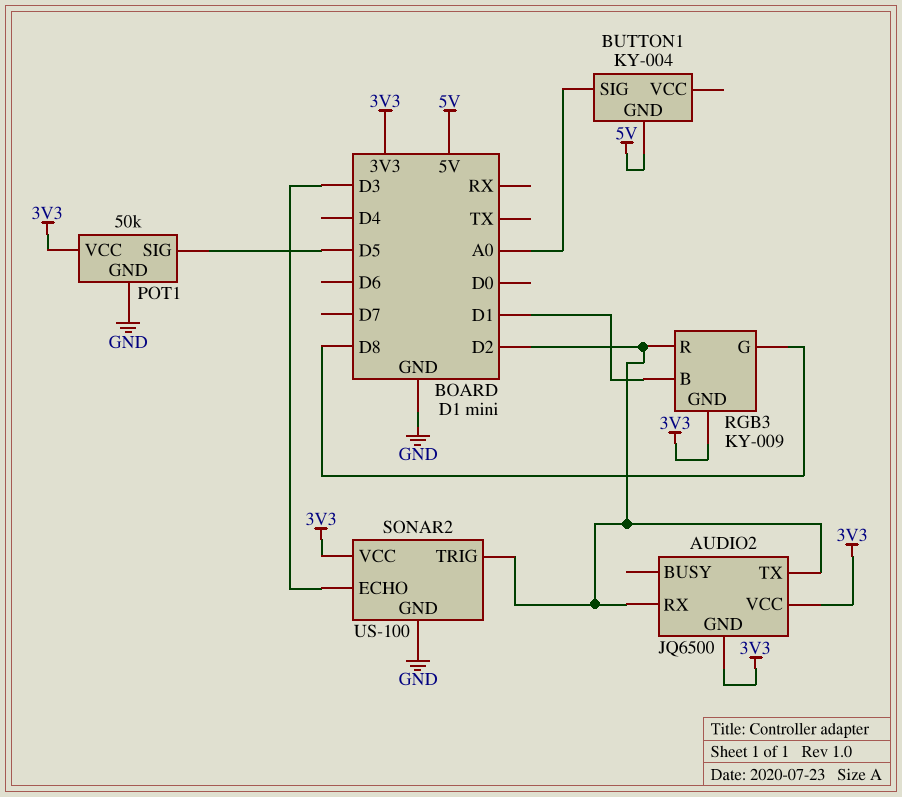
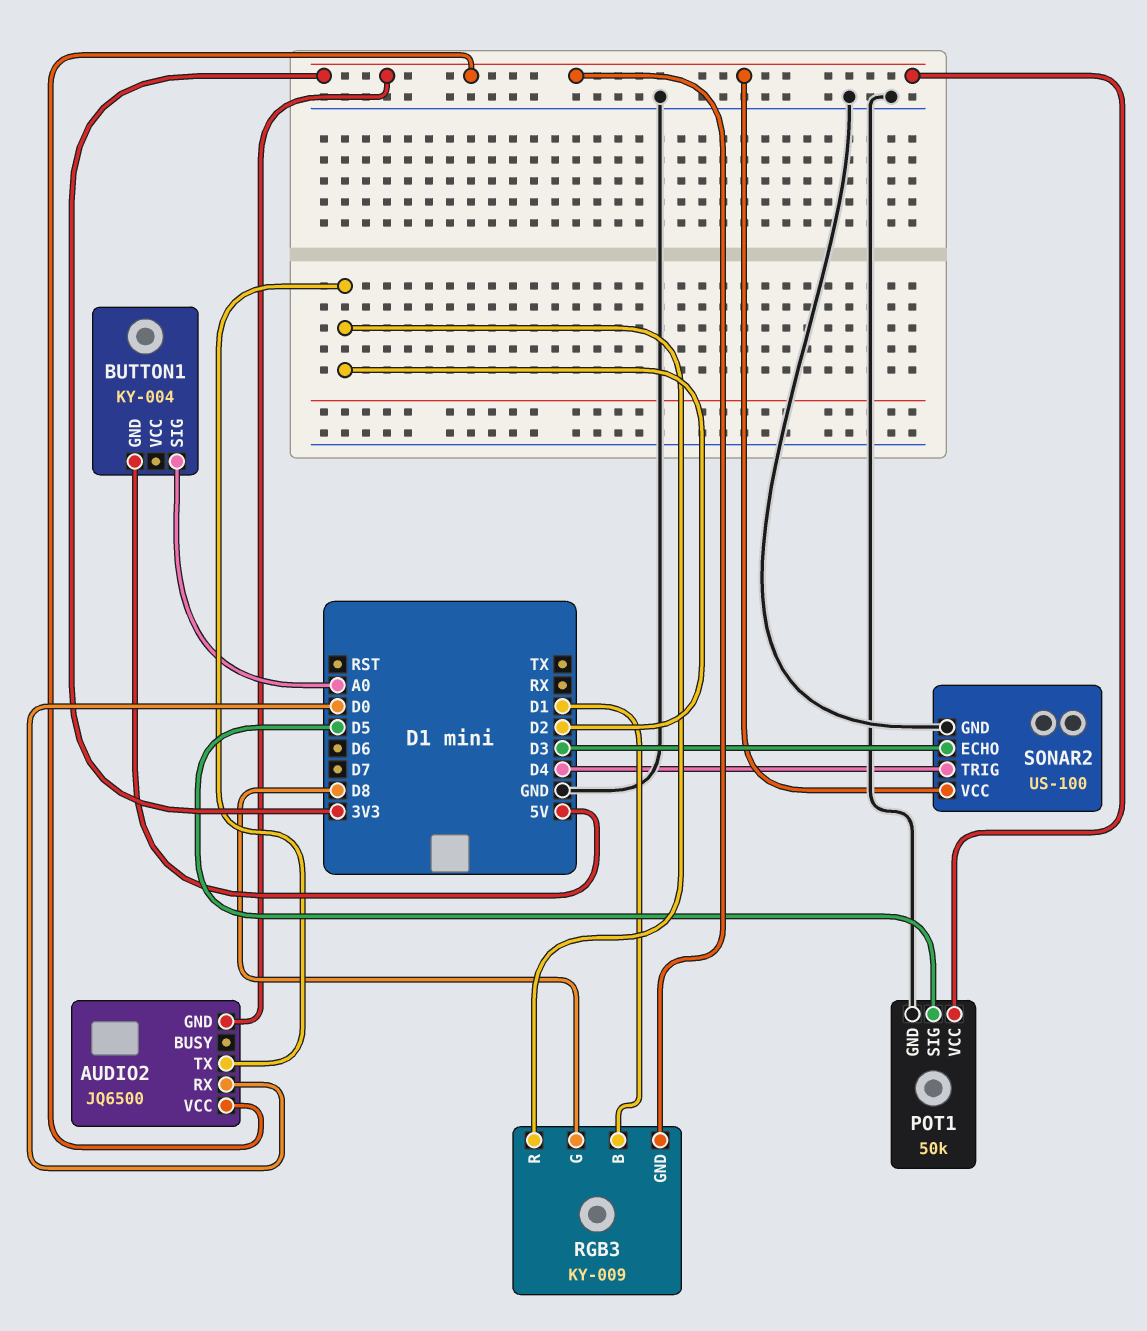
AUDIO2 pin RX: D2 -> D0
SONAR2 pin TRIG: D2 -> D4

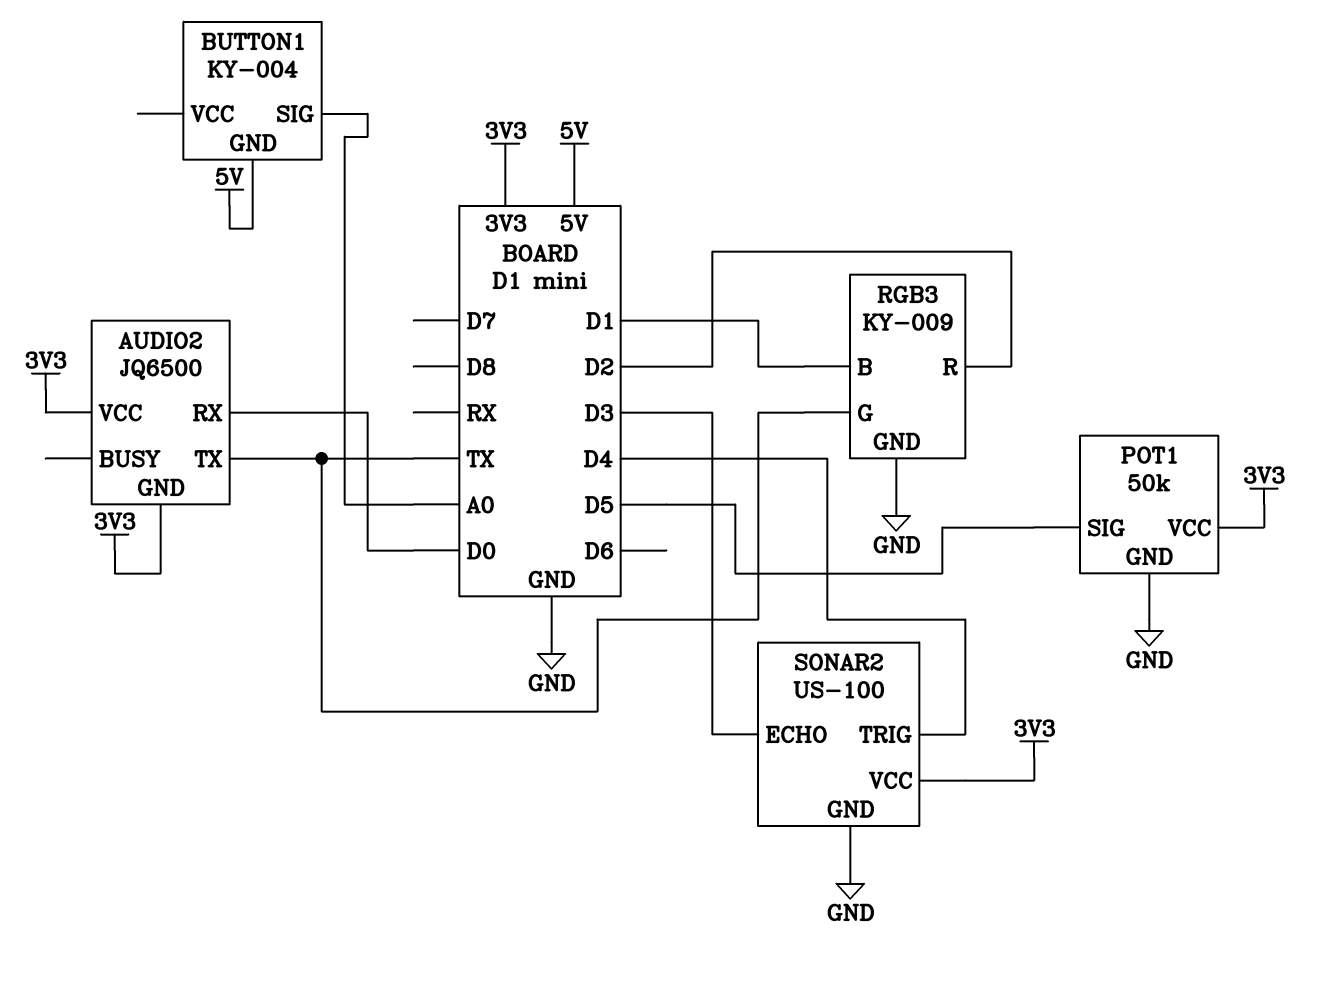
AUDIO2 pin TX: D2 -> TX
RGB3 pin G: D8 -> TX
RGB3 pin GND: 3V3 -> GND

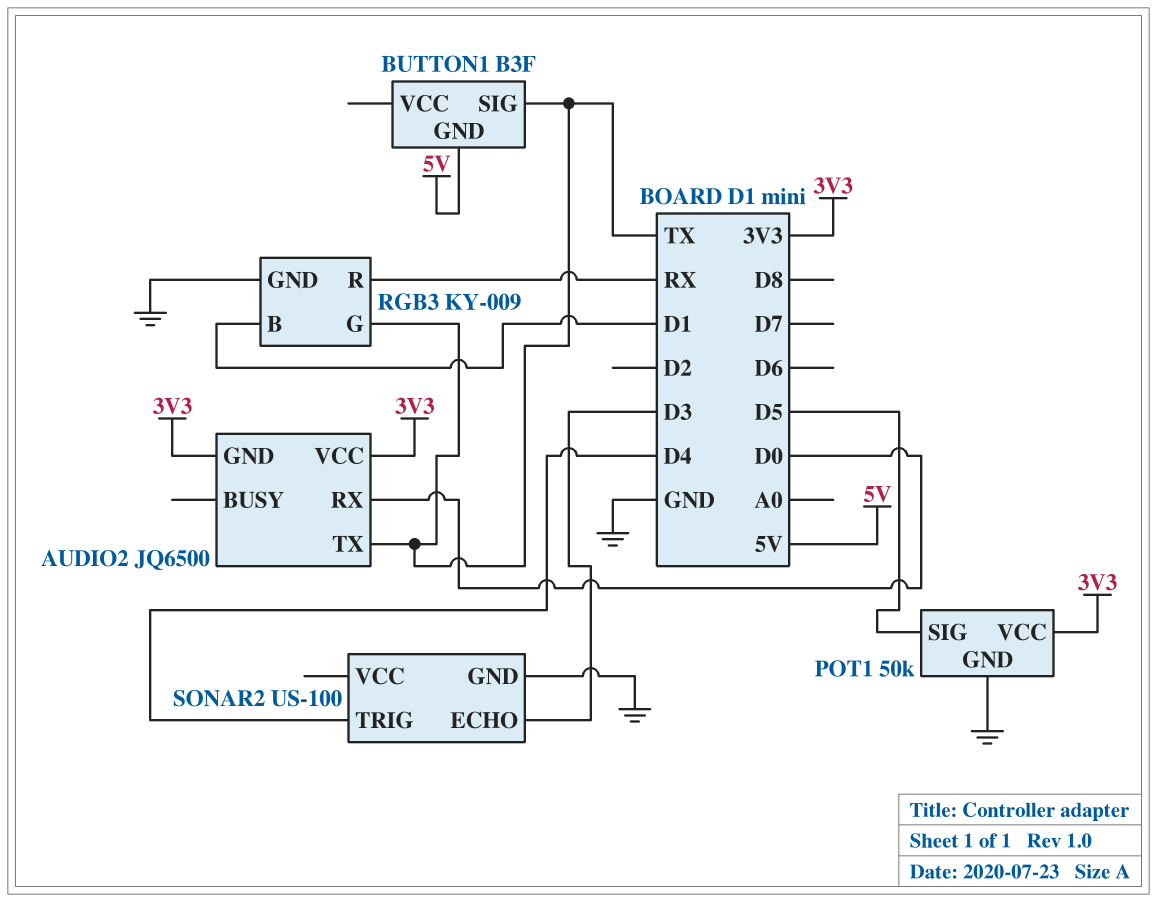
BUTTON1: KY-004 -> B3F
BUTTON1 pin SIG: A0 -> TX
RGB3 pin R: D2 -> RX
SONAR2 pin VCC: 3V3 -> none

